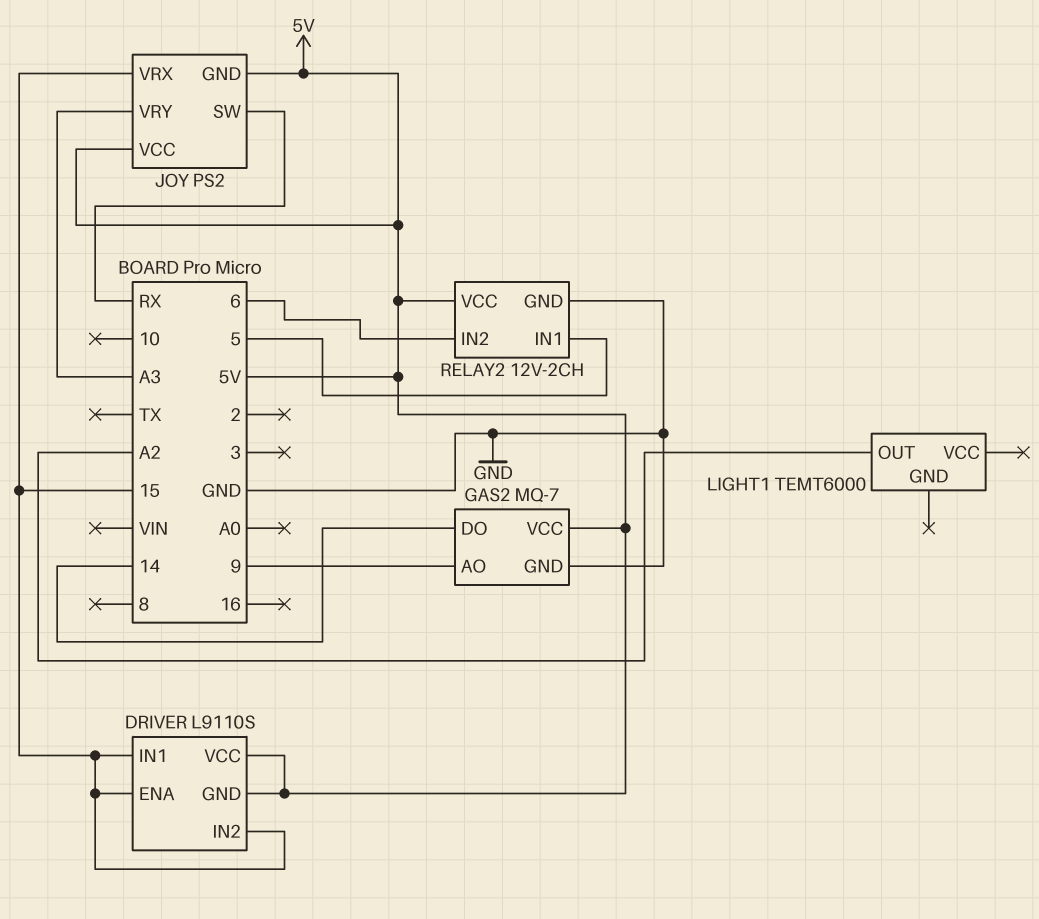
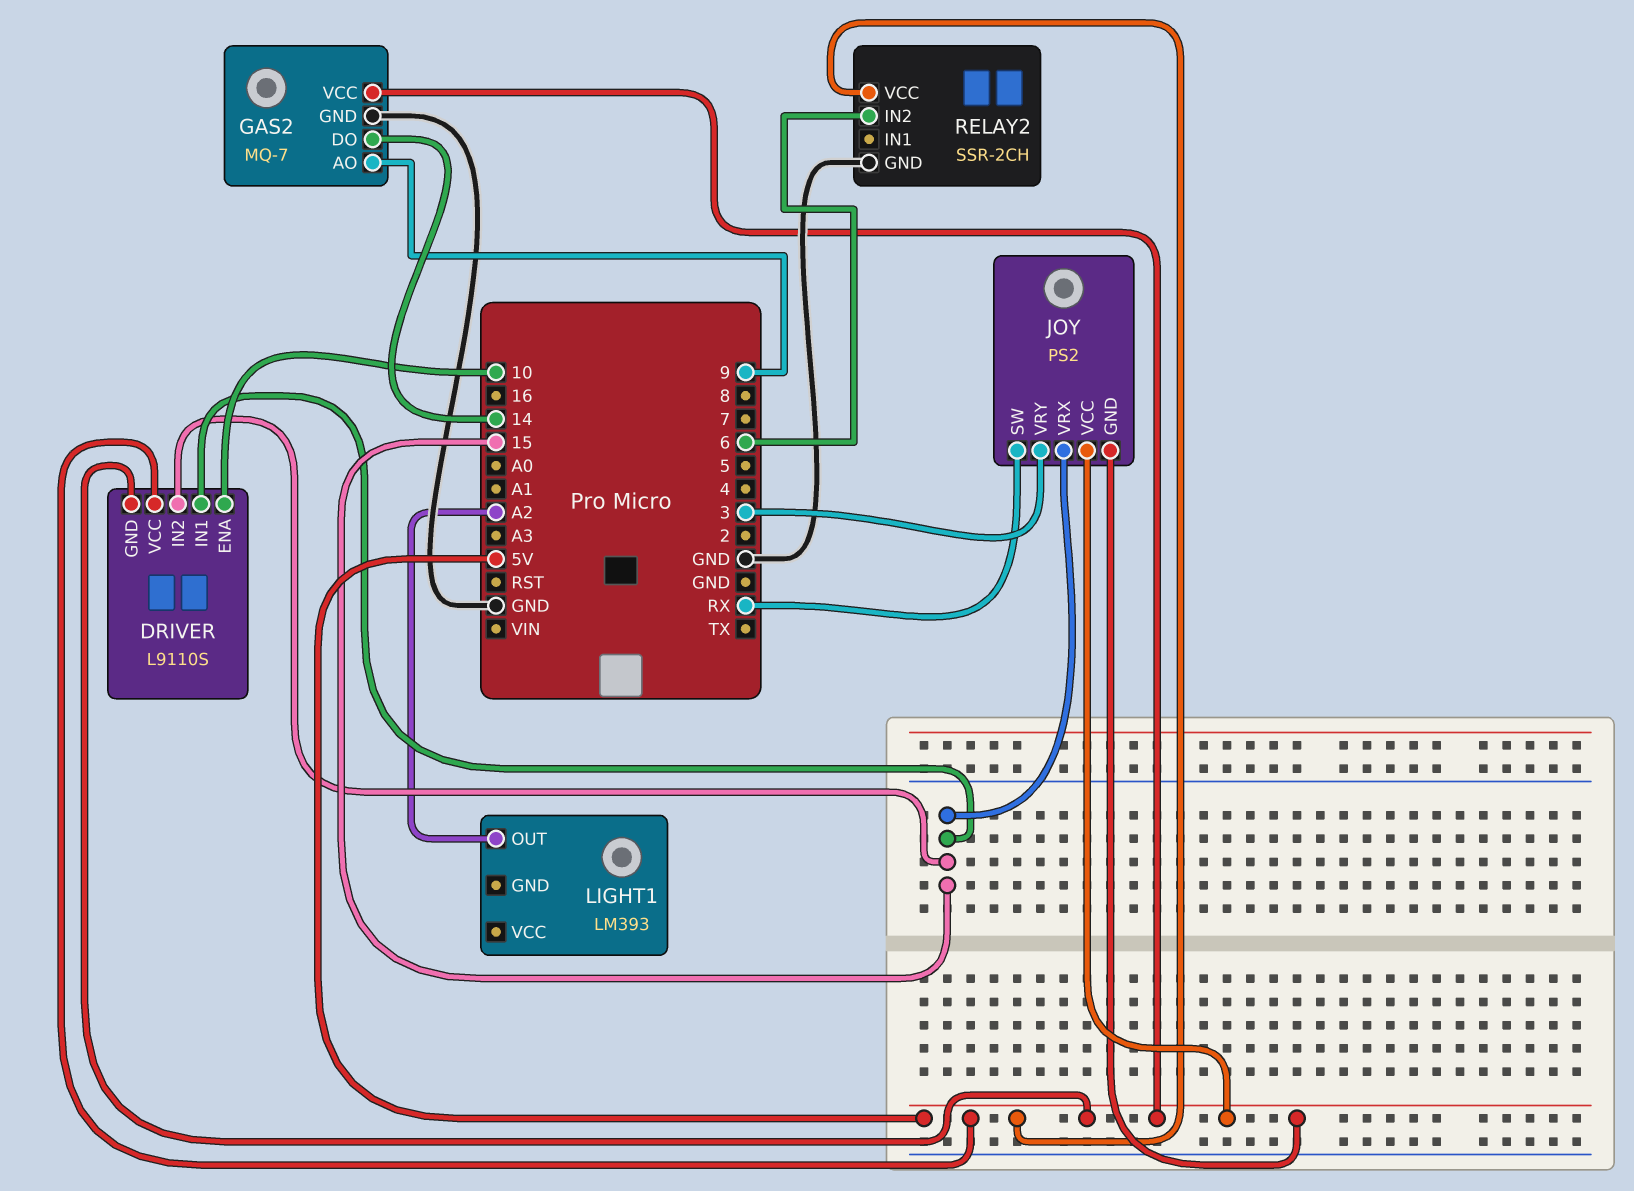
DRIVER pin ENA: 15 -> 10
JOY pin VRY: A3 -> 3
LIGHT1: TEMT6000 -> LM393
RELAY2: 12V-2CH -> SSR-2CH
RELAY2 pin IN1: 5 -> none

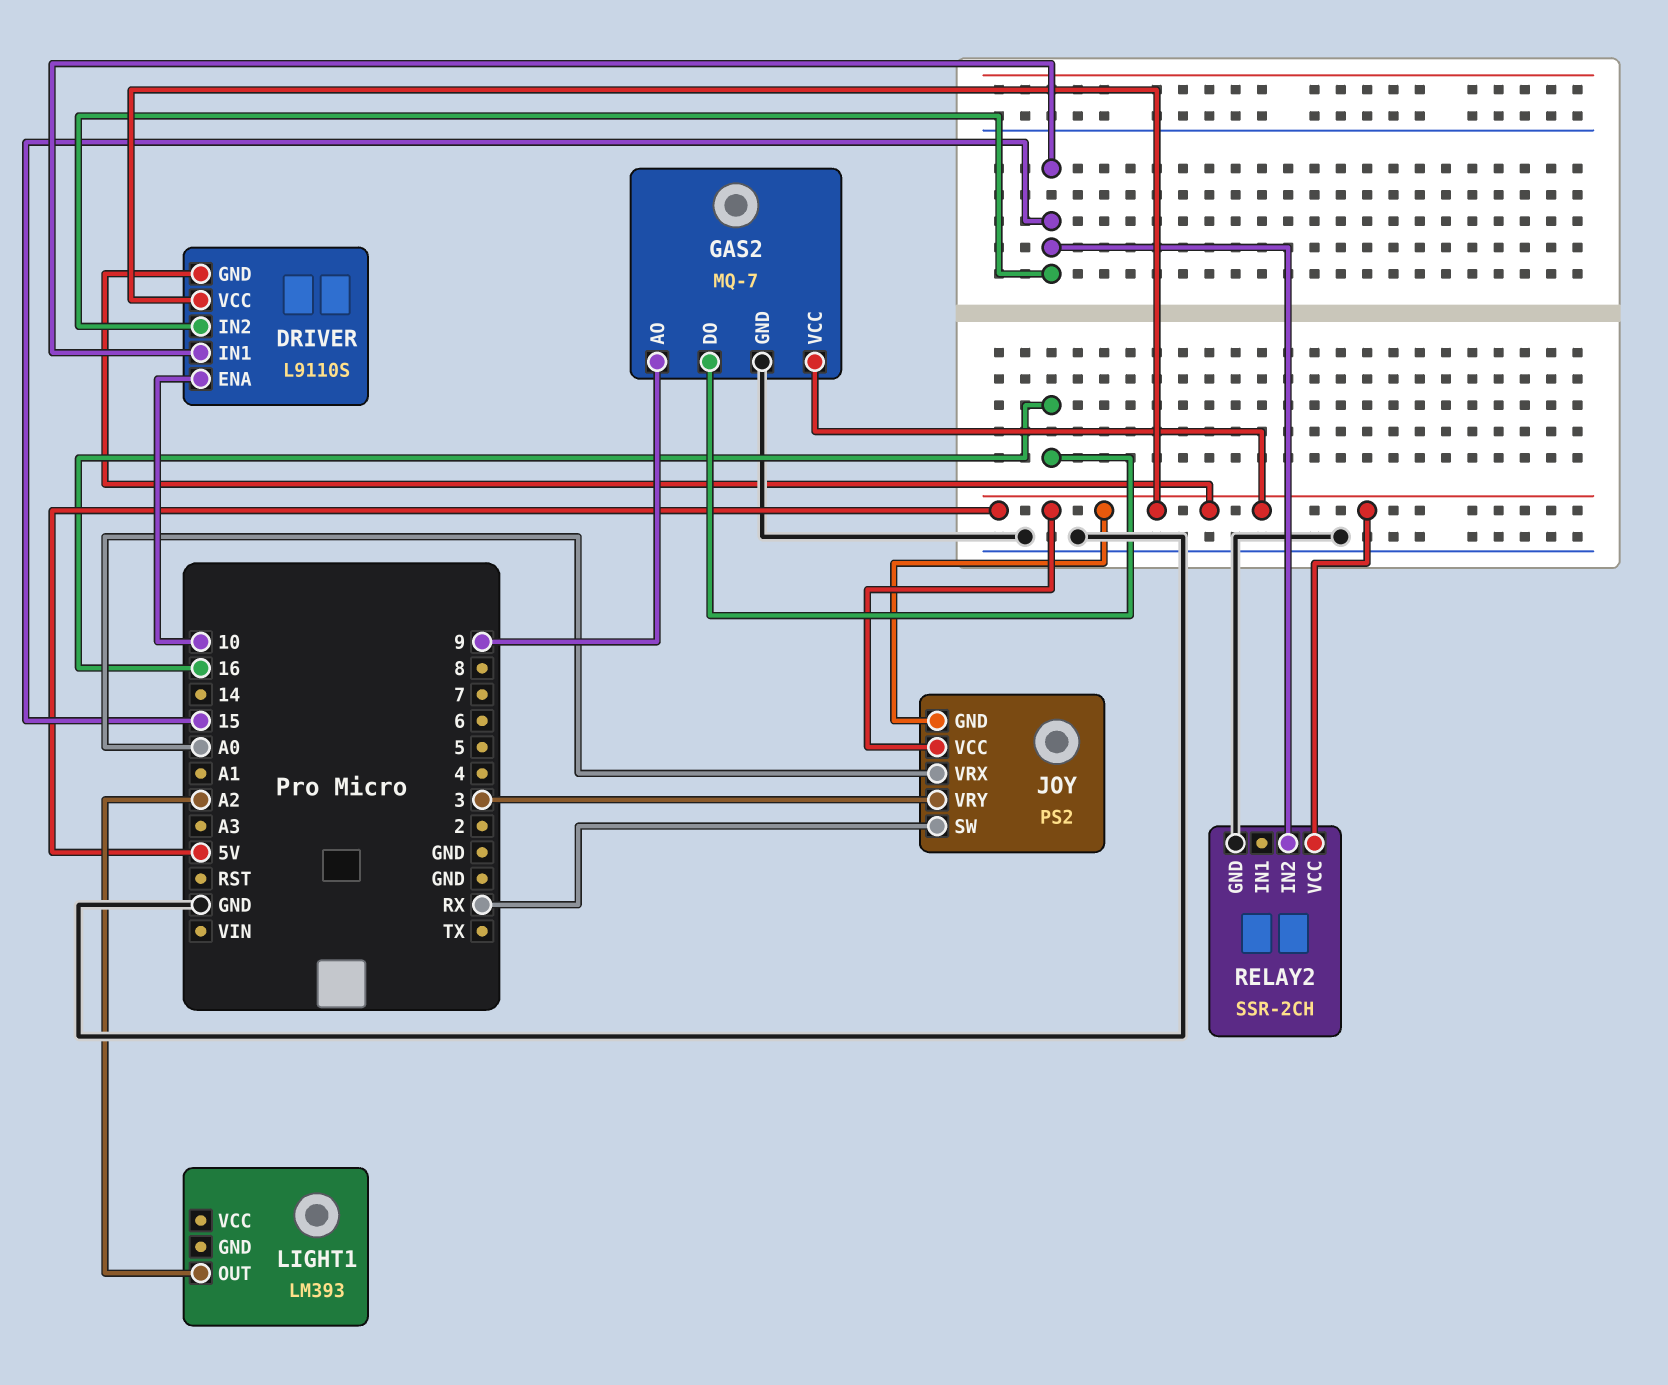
GAS2 pin DO: 14 -> 16
JOY pin VRX: 15 -> A0
RELAY2 pin IN2: 6 -> 15

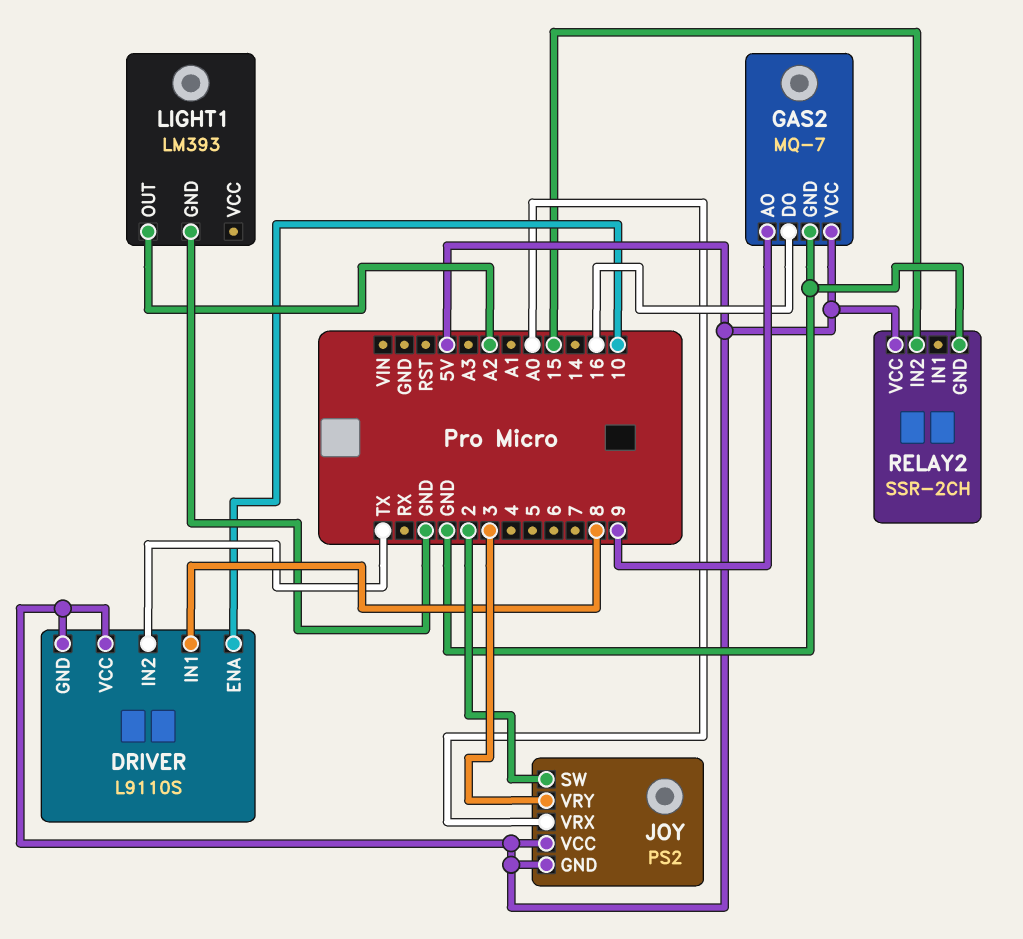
DRIVER pin IN1: 15 -> 8
DRIVER pin IN2: 15 -> TX
JOY pin SW: RX -> 2
LIGHT1 pin GND: none -> GND

